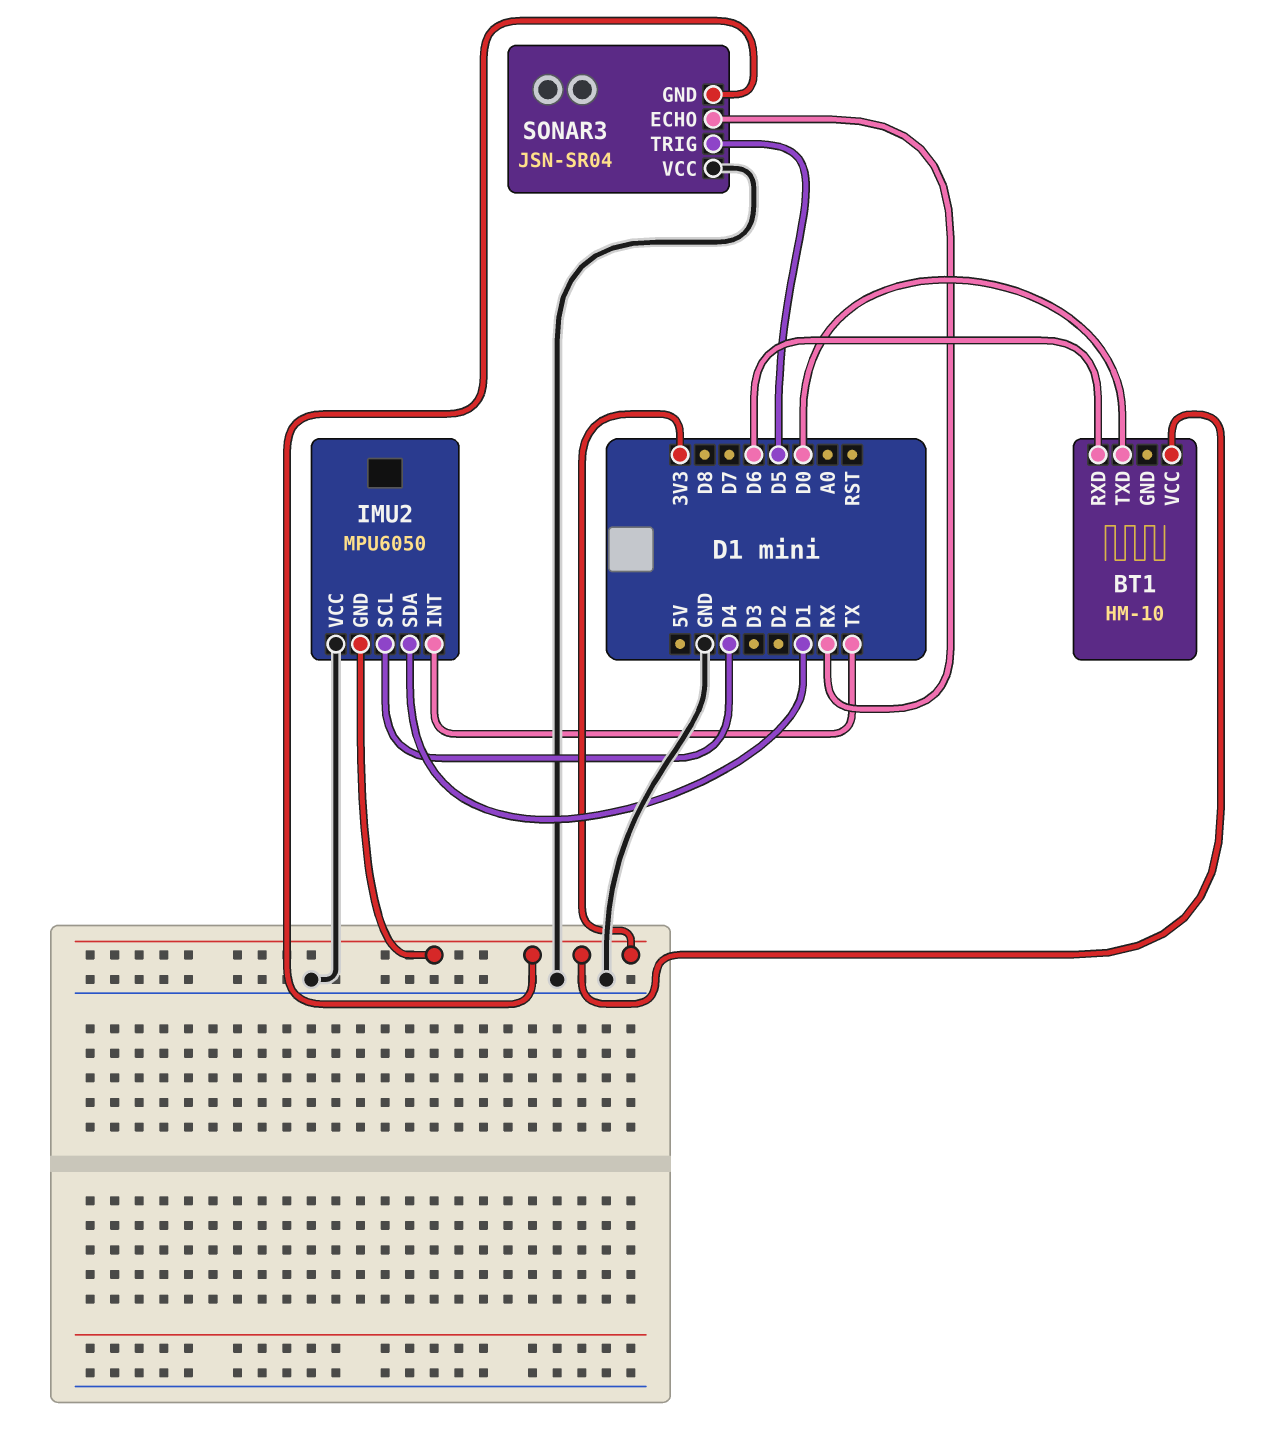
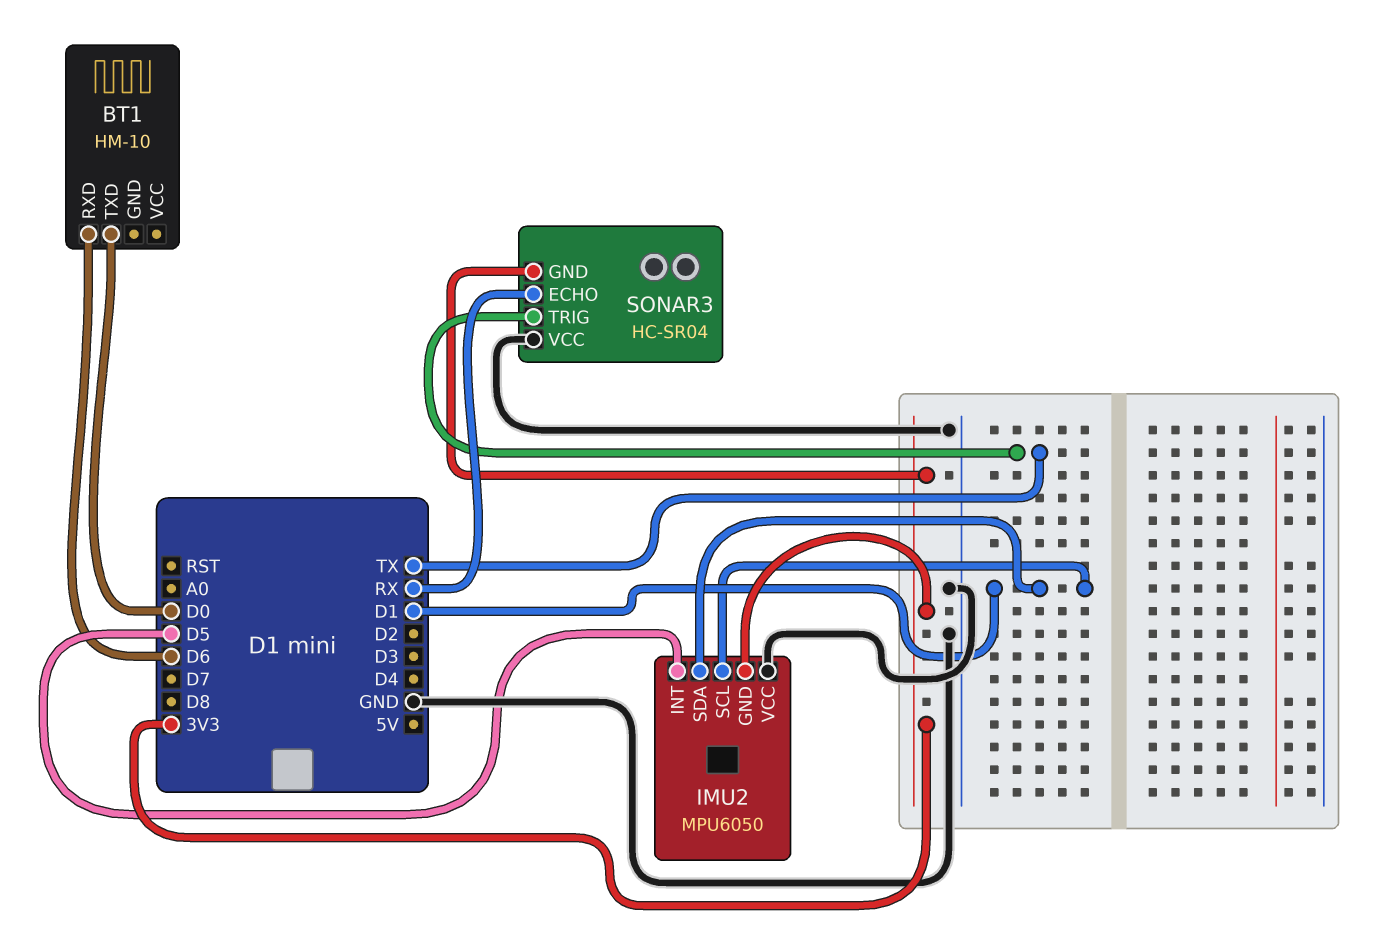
BT1 pin VCC: 3V3 -> none
IMU2 pin INT: TX -> D5
IMU2 pin SCL: D4 -> D1
SONAR3: JSN-SR04 -> HC-SR04
SONAR3 pin TRIG: D5 -> TX

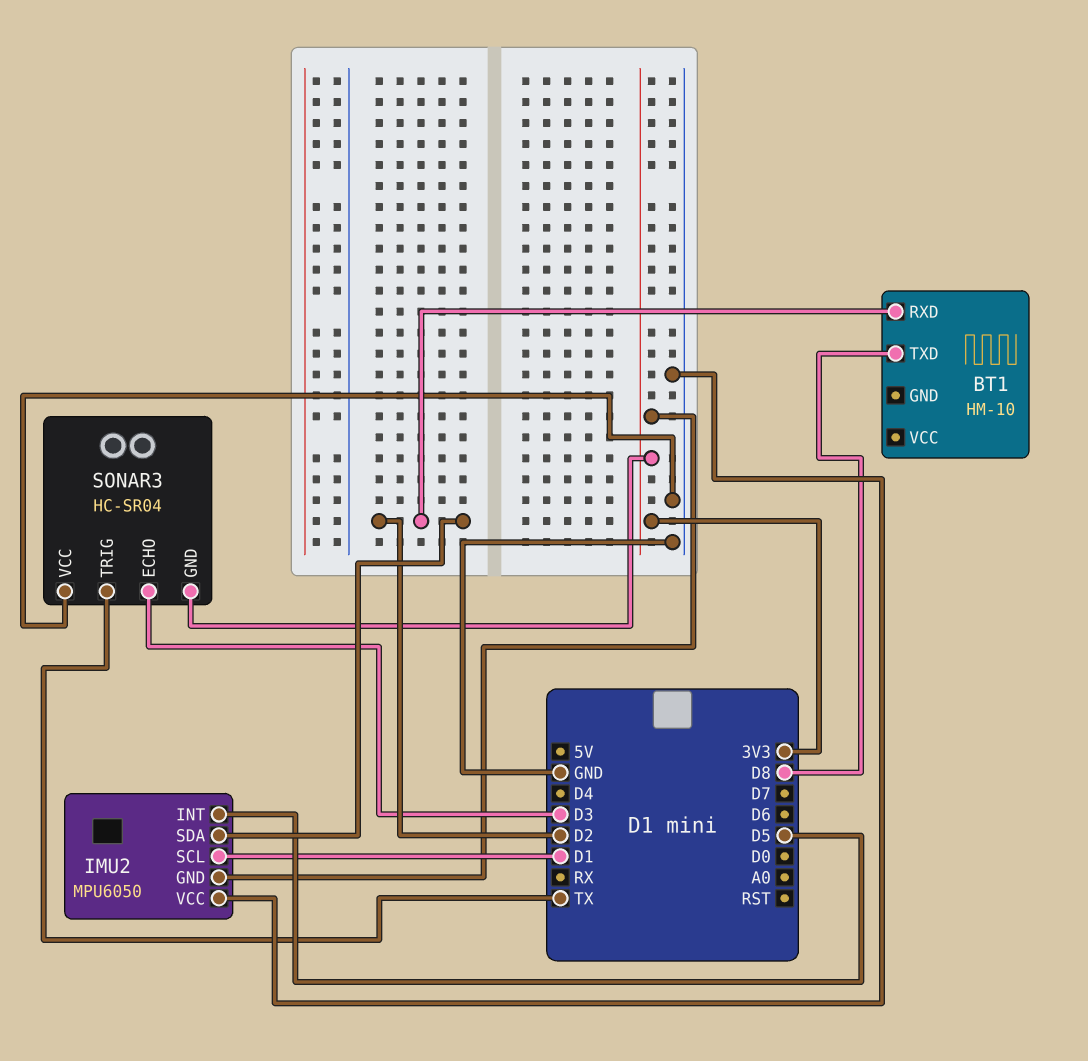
BT1 pin RXD: D6 -> D2
BT1 pin TXD: D0 -> D8
IMU2 pin SDA: D1 -> D2
SONAR3 pin ECHO: RX -> D3

